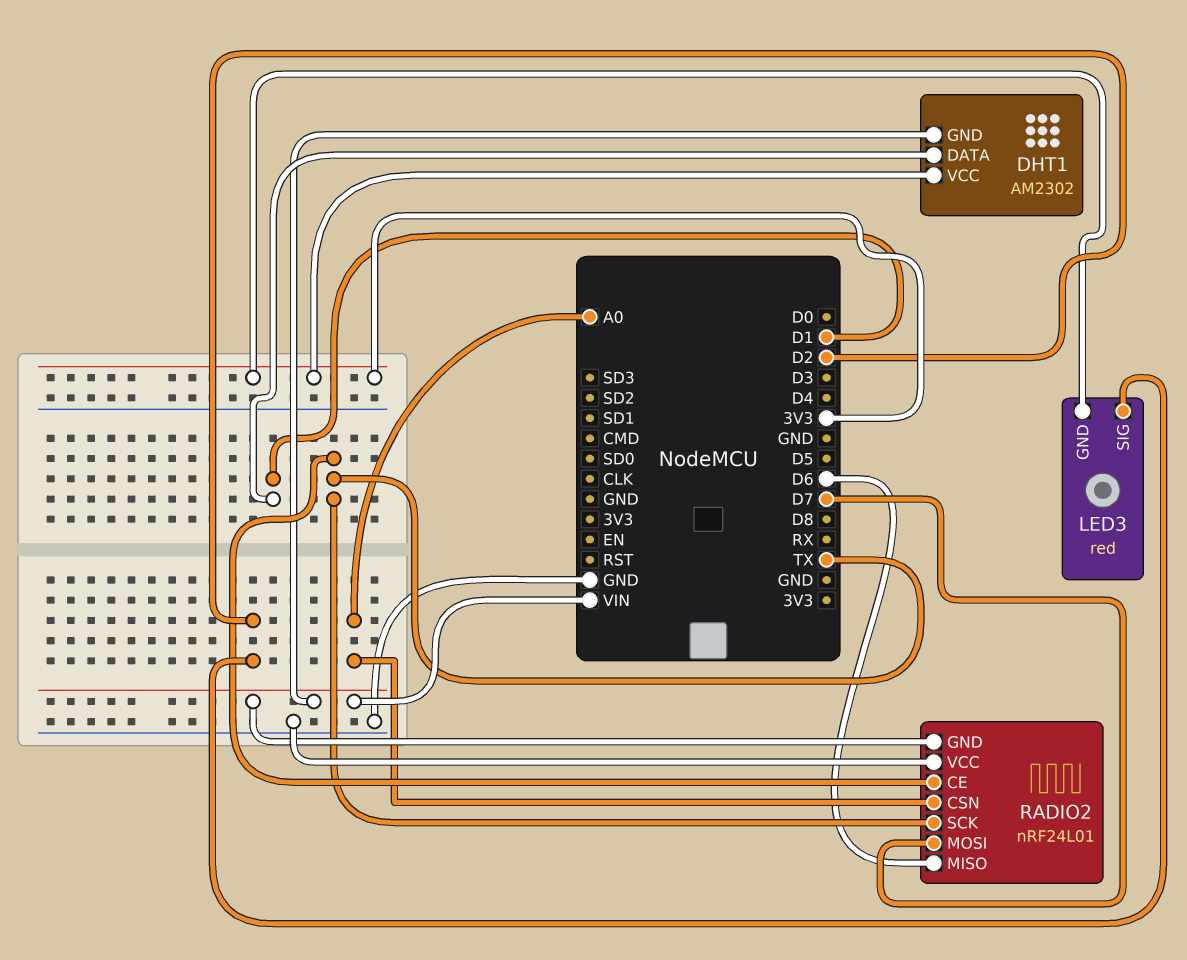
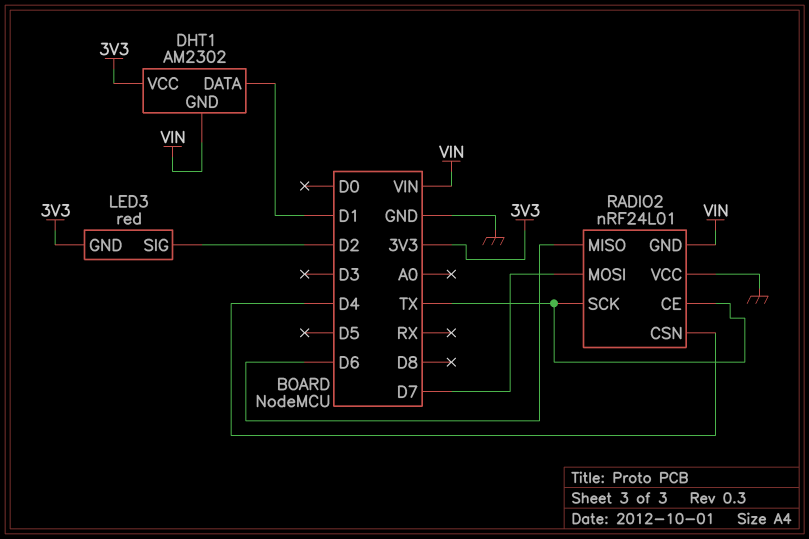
RADIO2 pin CSN: A0 -> D4

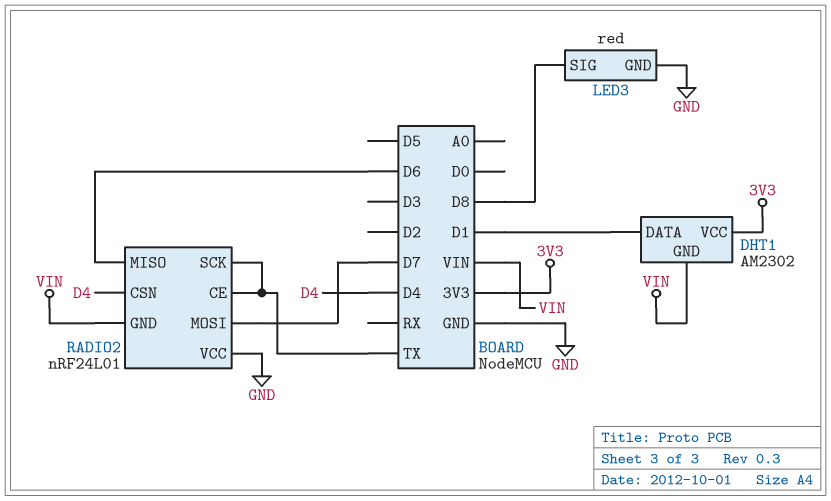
LED3 pin GND: 3V3 -> GND
LED3 pin SIG: D2 -> D8

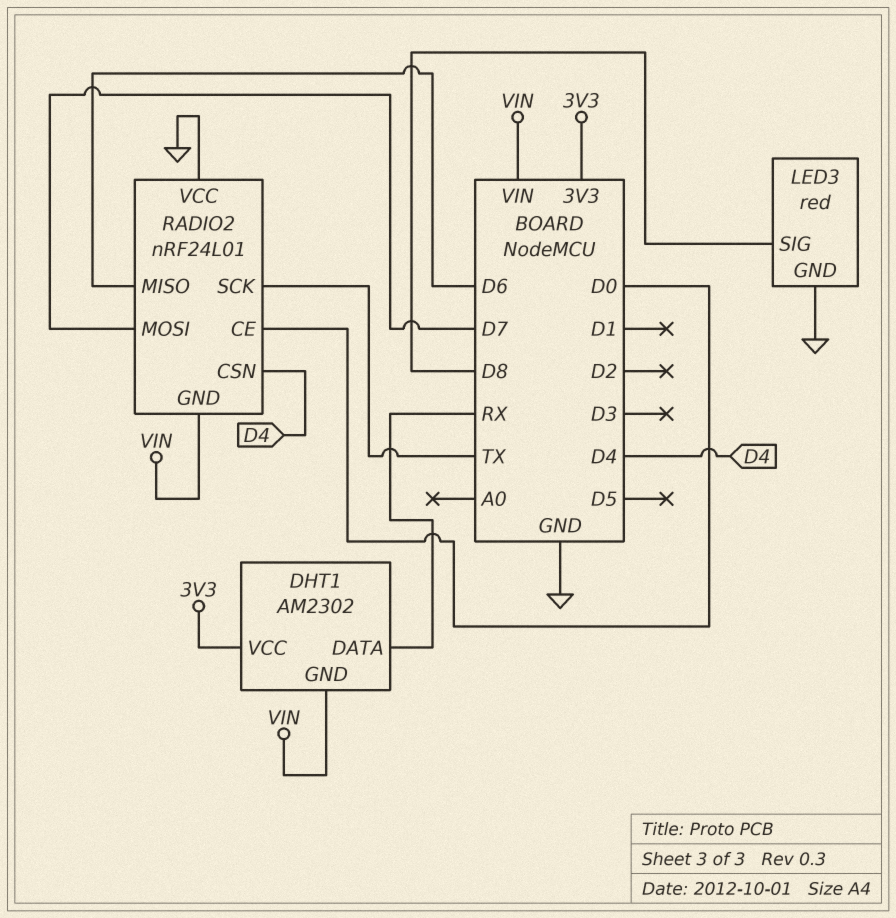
DHT1 pin DATA: D1 -> RX
RADIO2 pin CE: TX -> D0

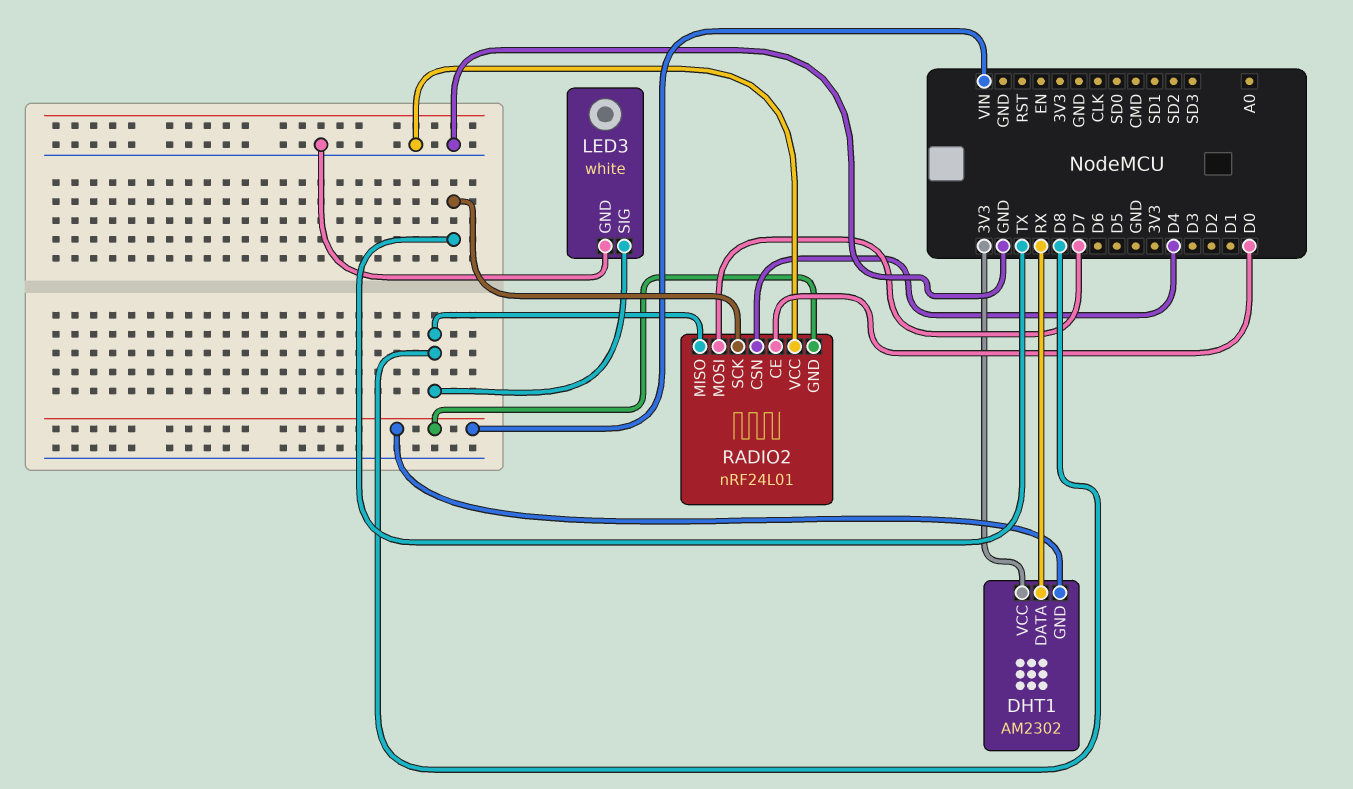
LED3: red -> white
RADIO2 pin MISO: D6 -> D8

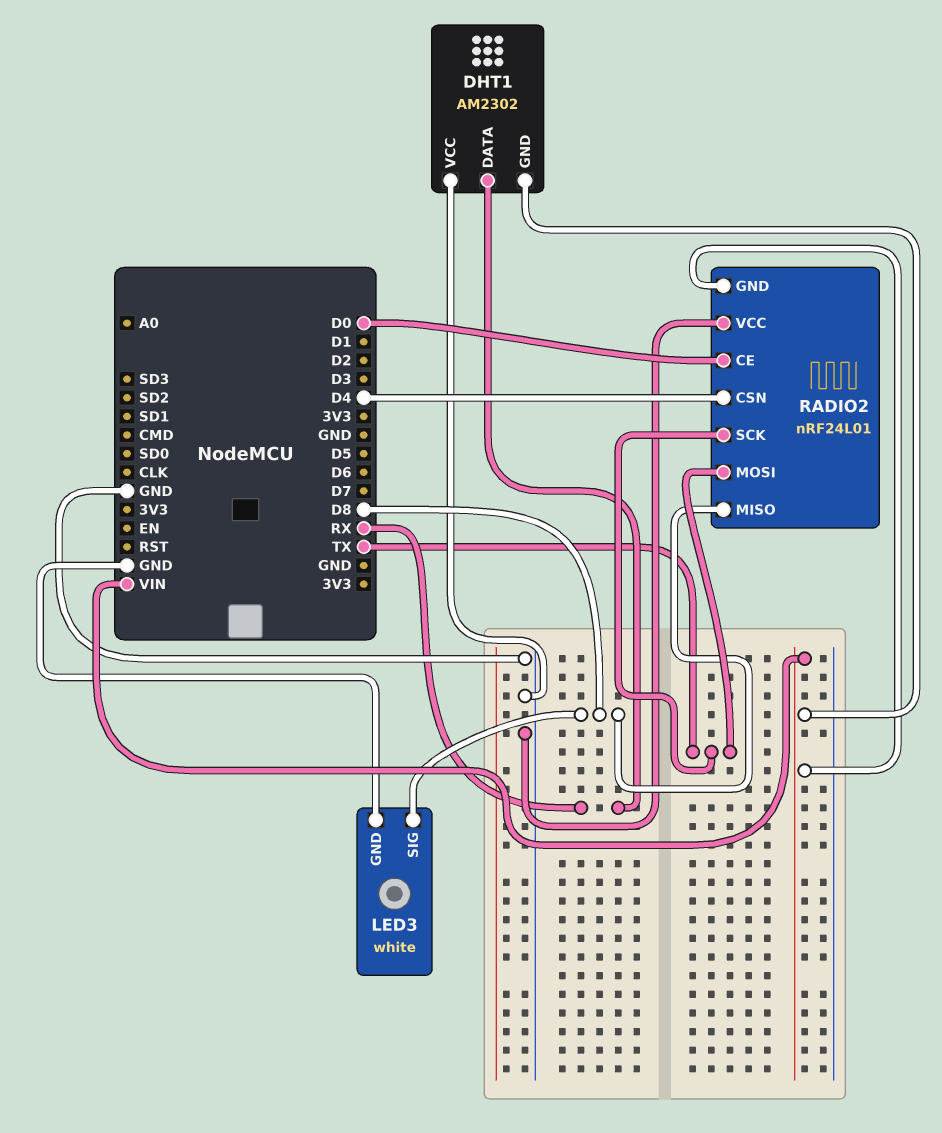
DHT1 pin VCC: 3V3 -> GND
RADIO2 pin MOSI: D7 -> TX

